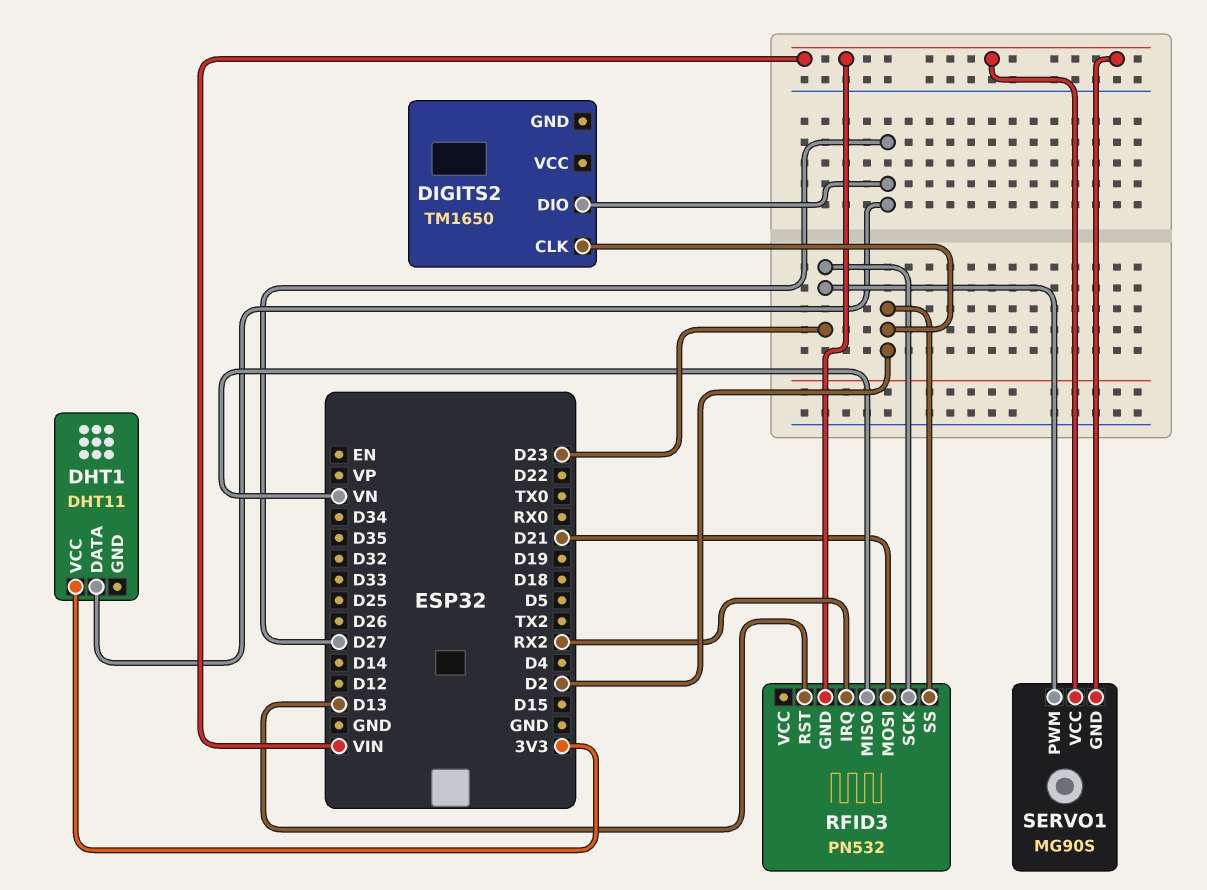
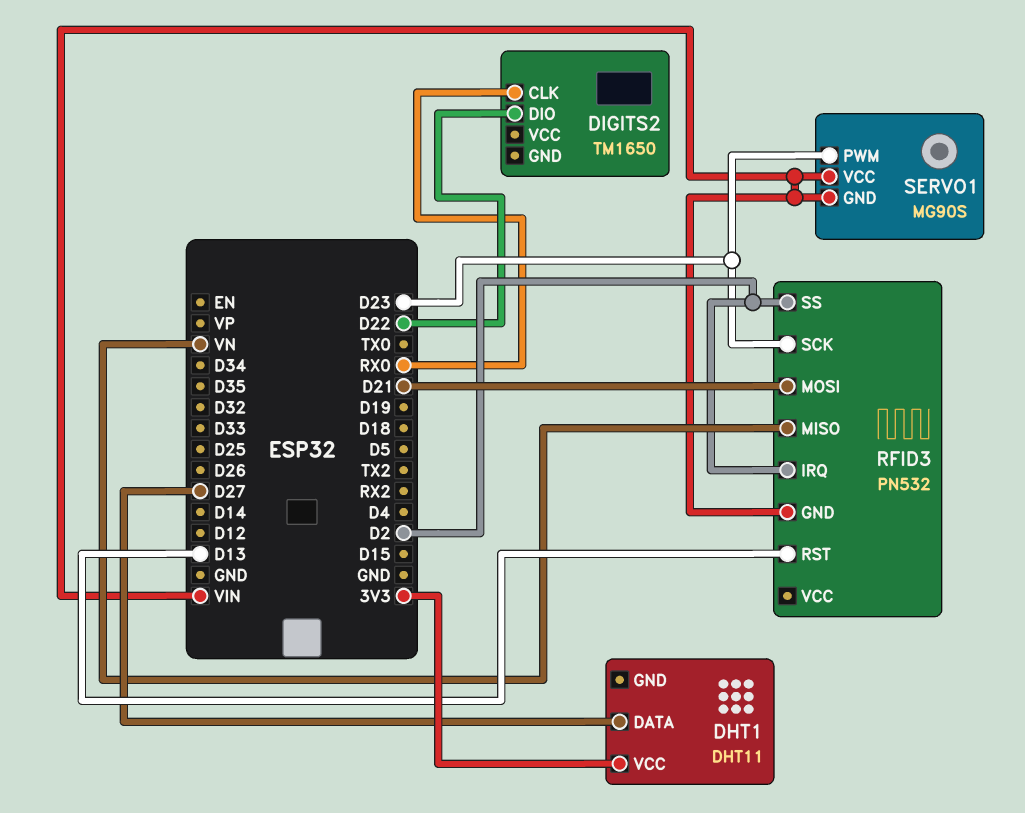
DIGITS2 pin CLK: D2 -> RX0
DIGITS2 pin DIO: D27 -> D22
RFID3 pin IRQ: RX2 -> D2

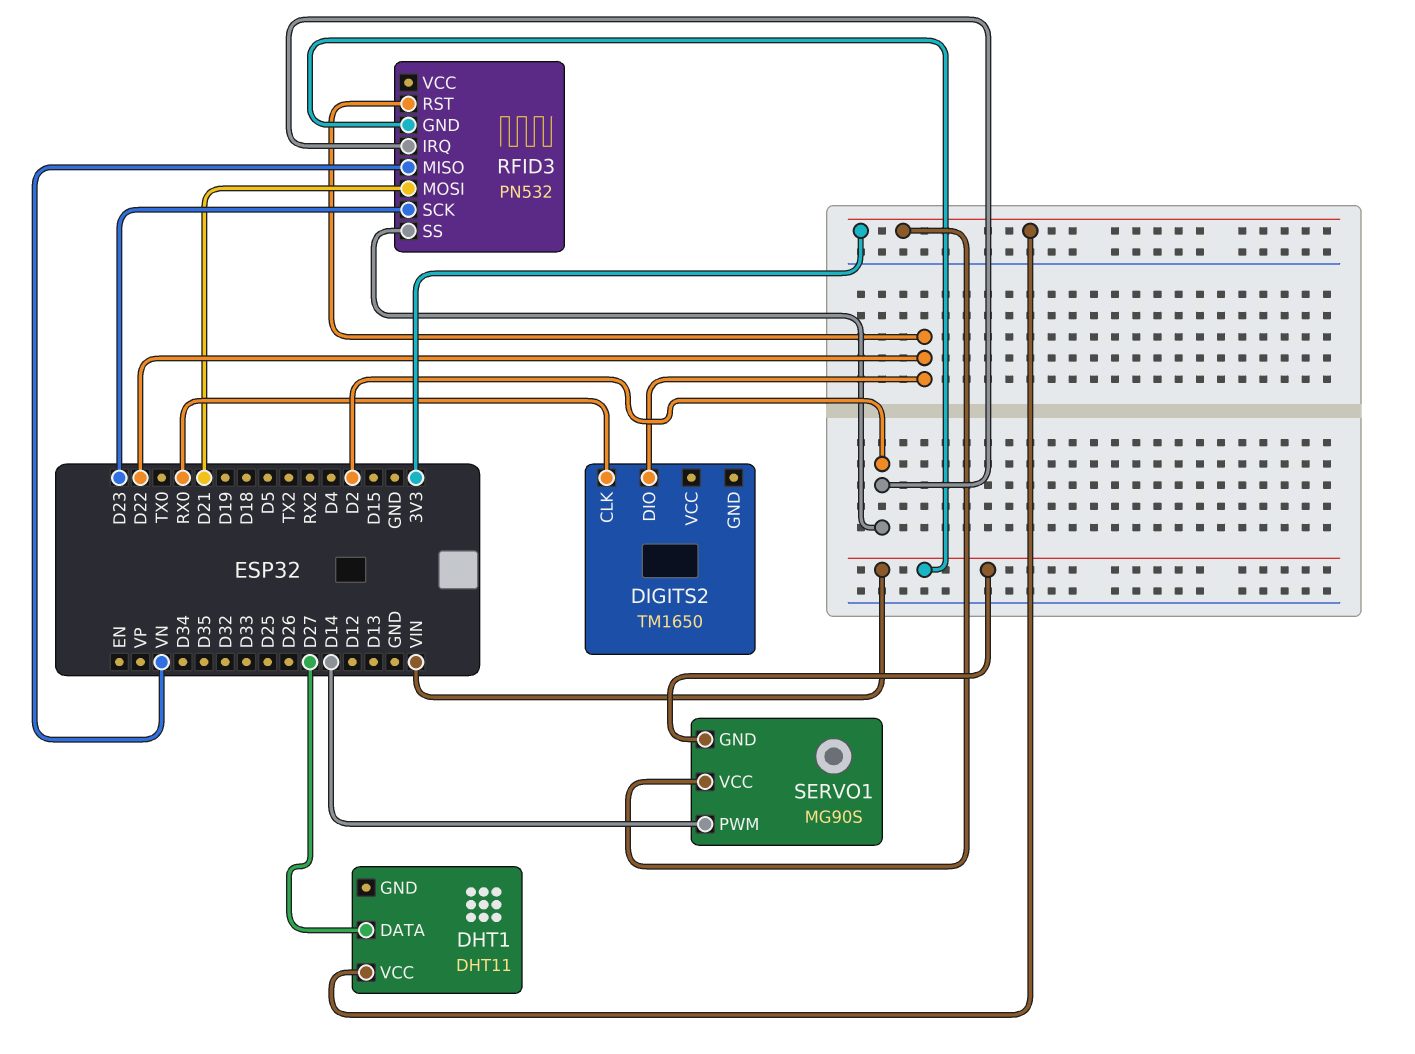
RFID3 pin RST: D13 -> D22
SERVO1 pin PWM: D23 -> D14
SERVO1 pin VCC: VIN -> 3V3

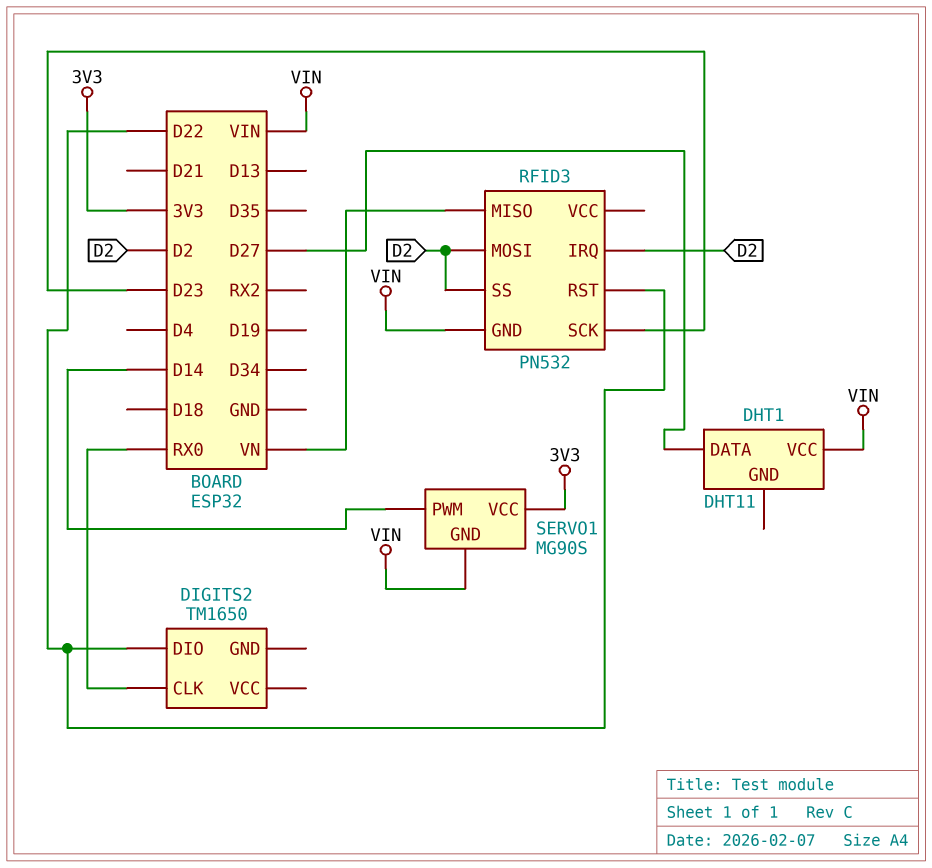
DHT1 pin VCC: 3V3 -> VIN
RFID3 pin MOSI: D21 -> D2

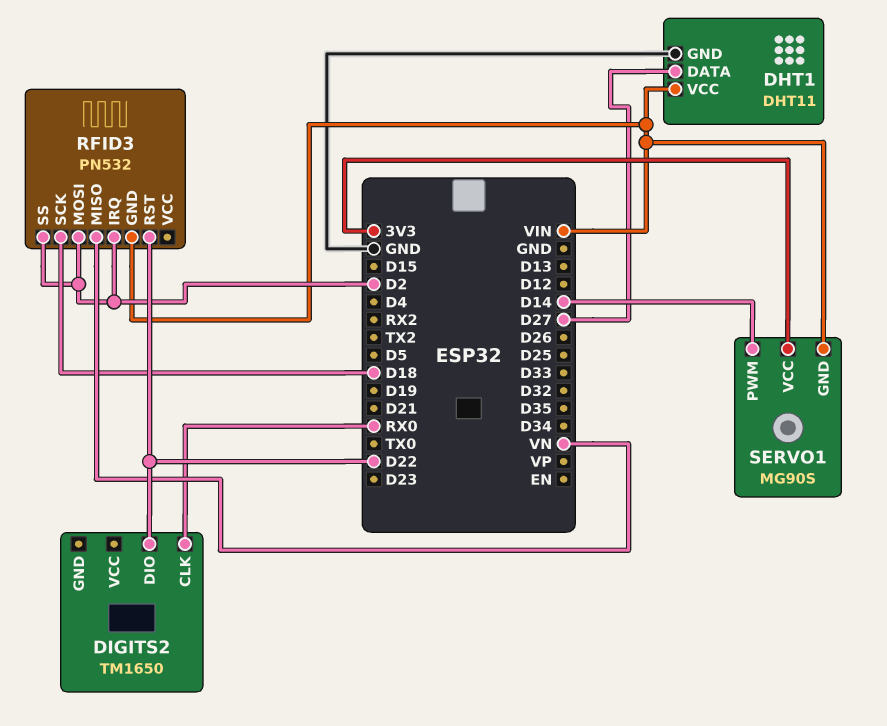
DHT1 pin GND: none -> GND
RFID3 pin SCK: D23 -> D18

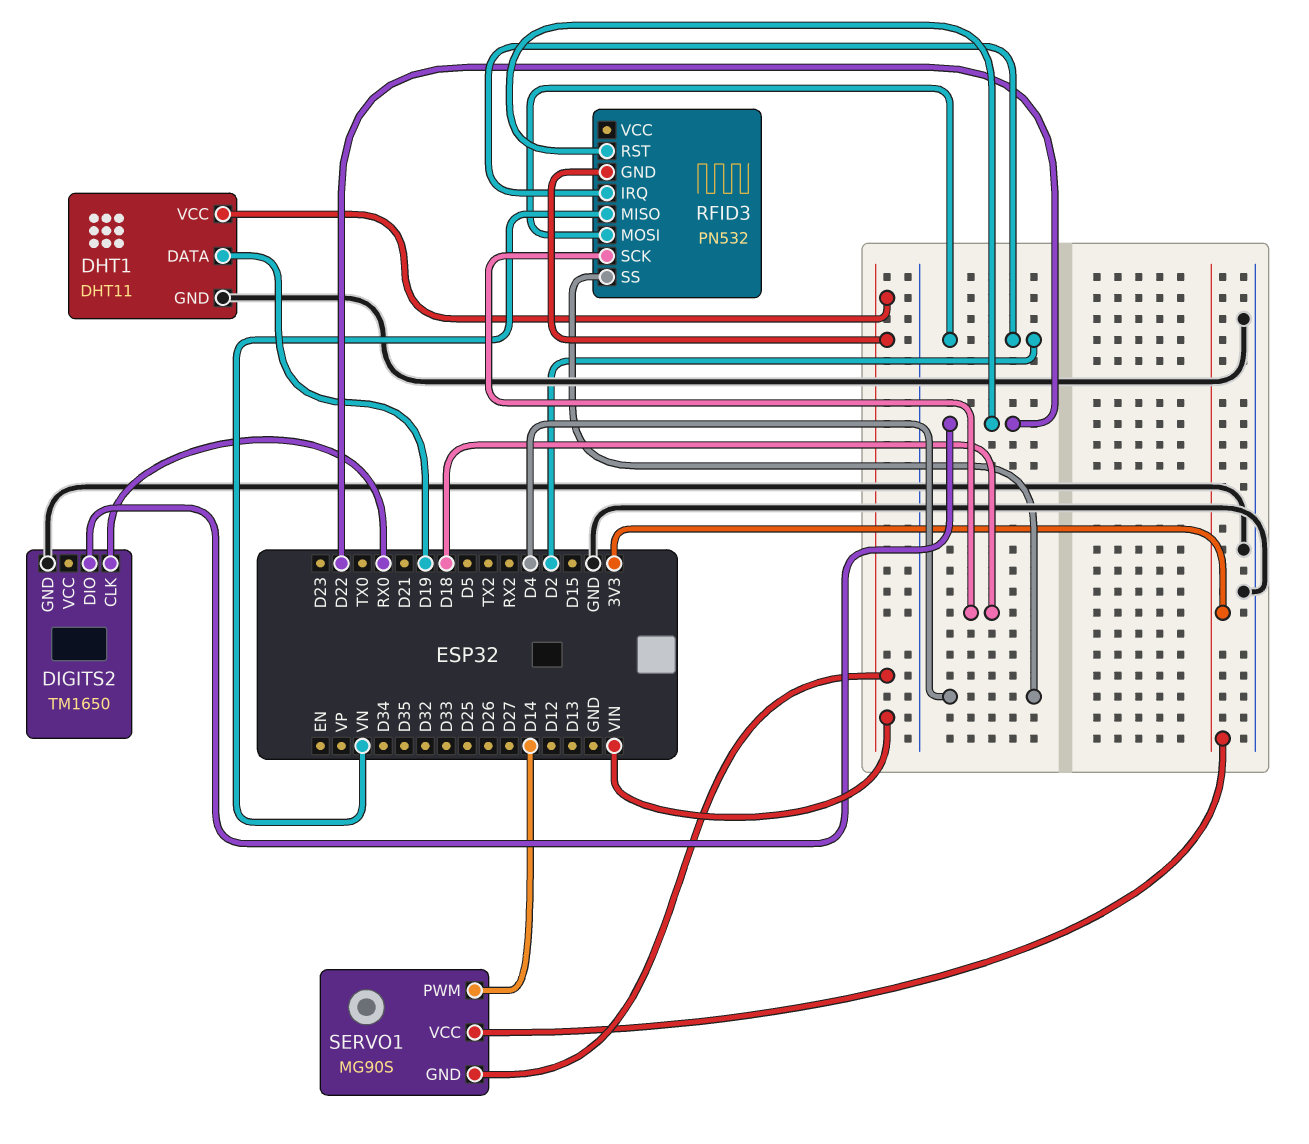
DHT1 pin DATA: D27 -> D19
DIGITS2 pin GND: none -> GND
RFID3 pin SS: D2 -> D4

